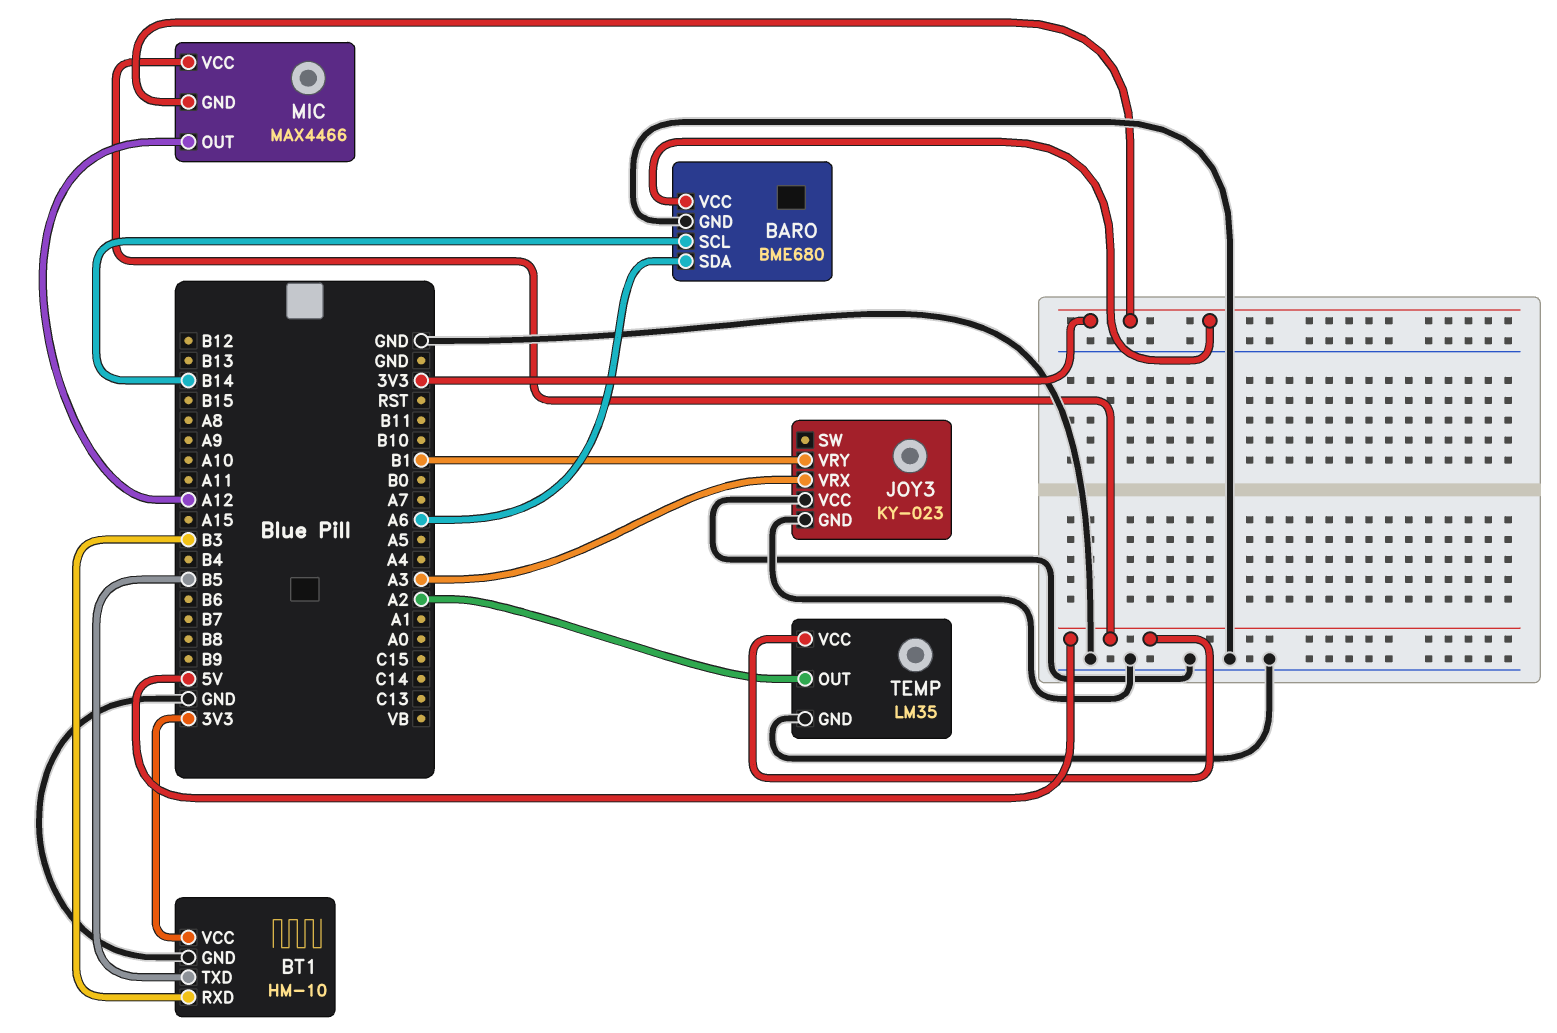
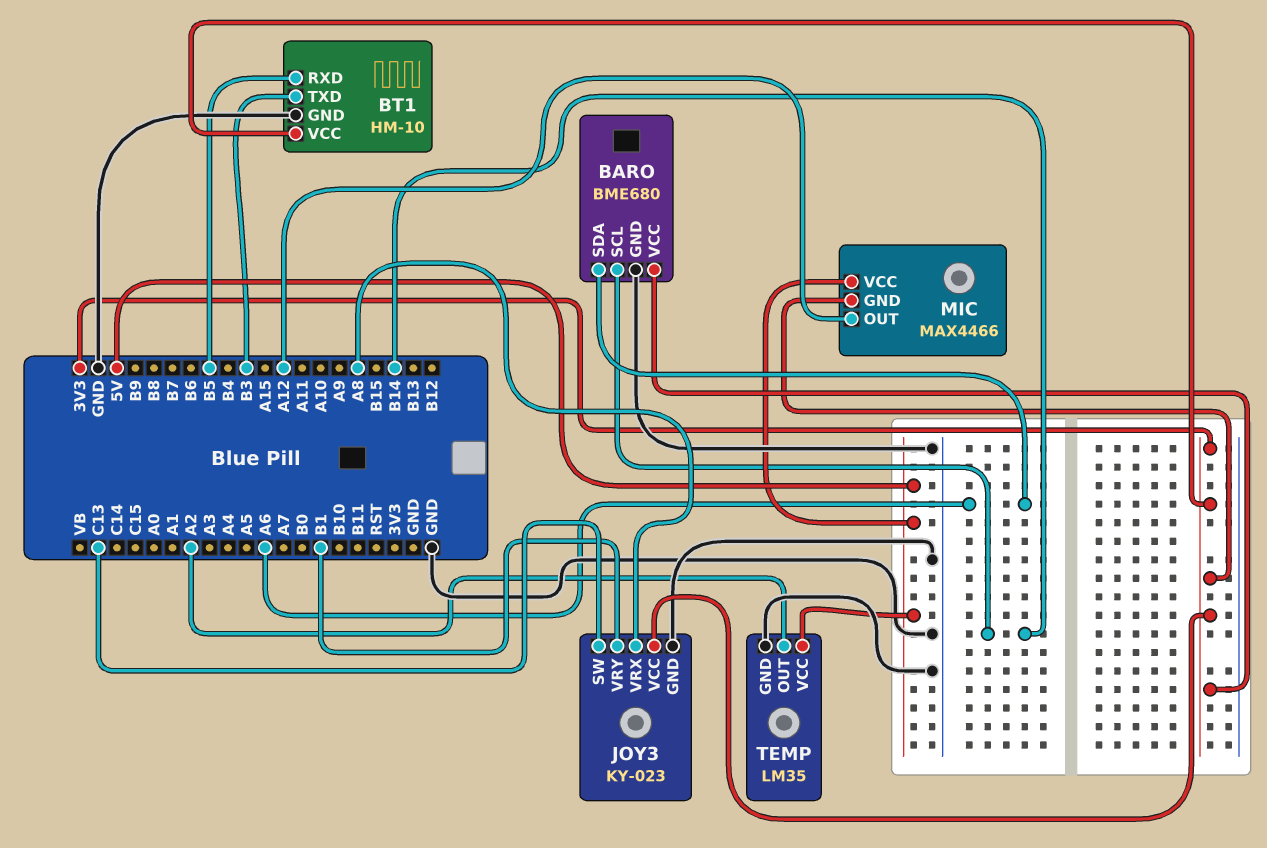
BT1 pin RXD: B3 -> B5
BT1 pin TXD: B5 -> B3
JOY3 pin SW: none -> C13
JOY3 pin VCC: GND -> 3V3
JOY3 pin VRX: A3 -> A8

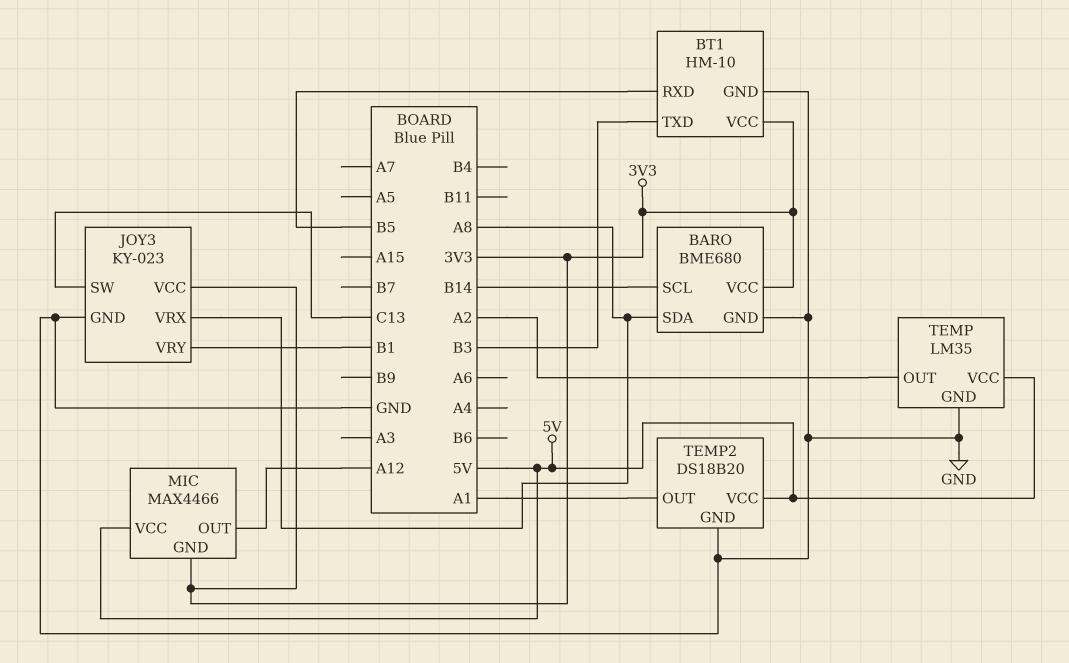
BARO pin SDA: A6 -> A8
TEMP2: none -> DS18B20
TEMP2 pin GND: none -> GND
TEMP2 pin OUT: none -> A1
TEMP2 pin VCC: none -> 5V

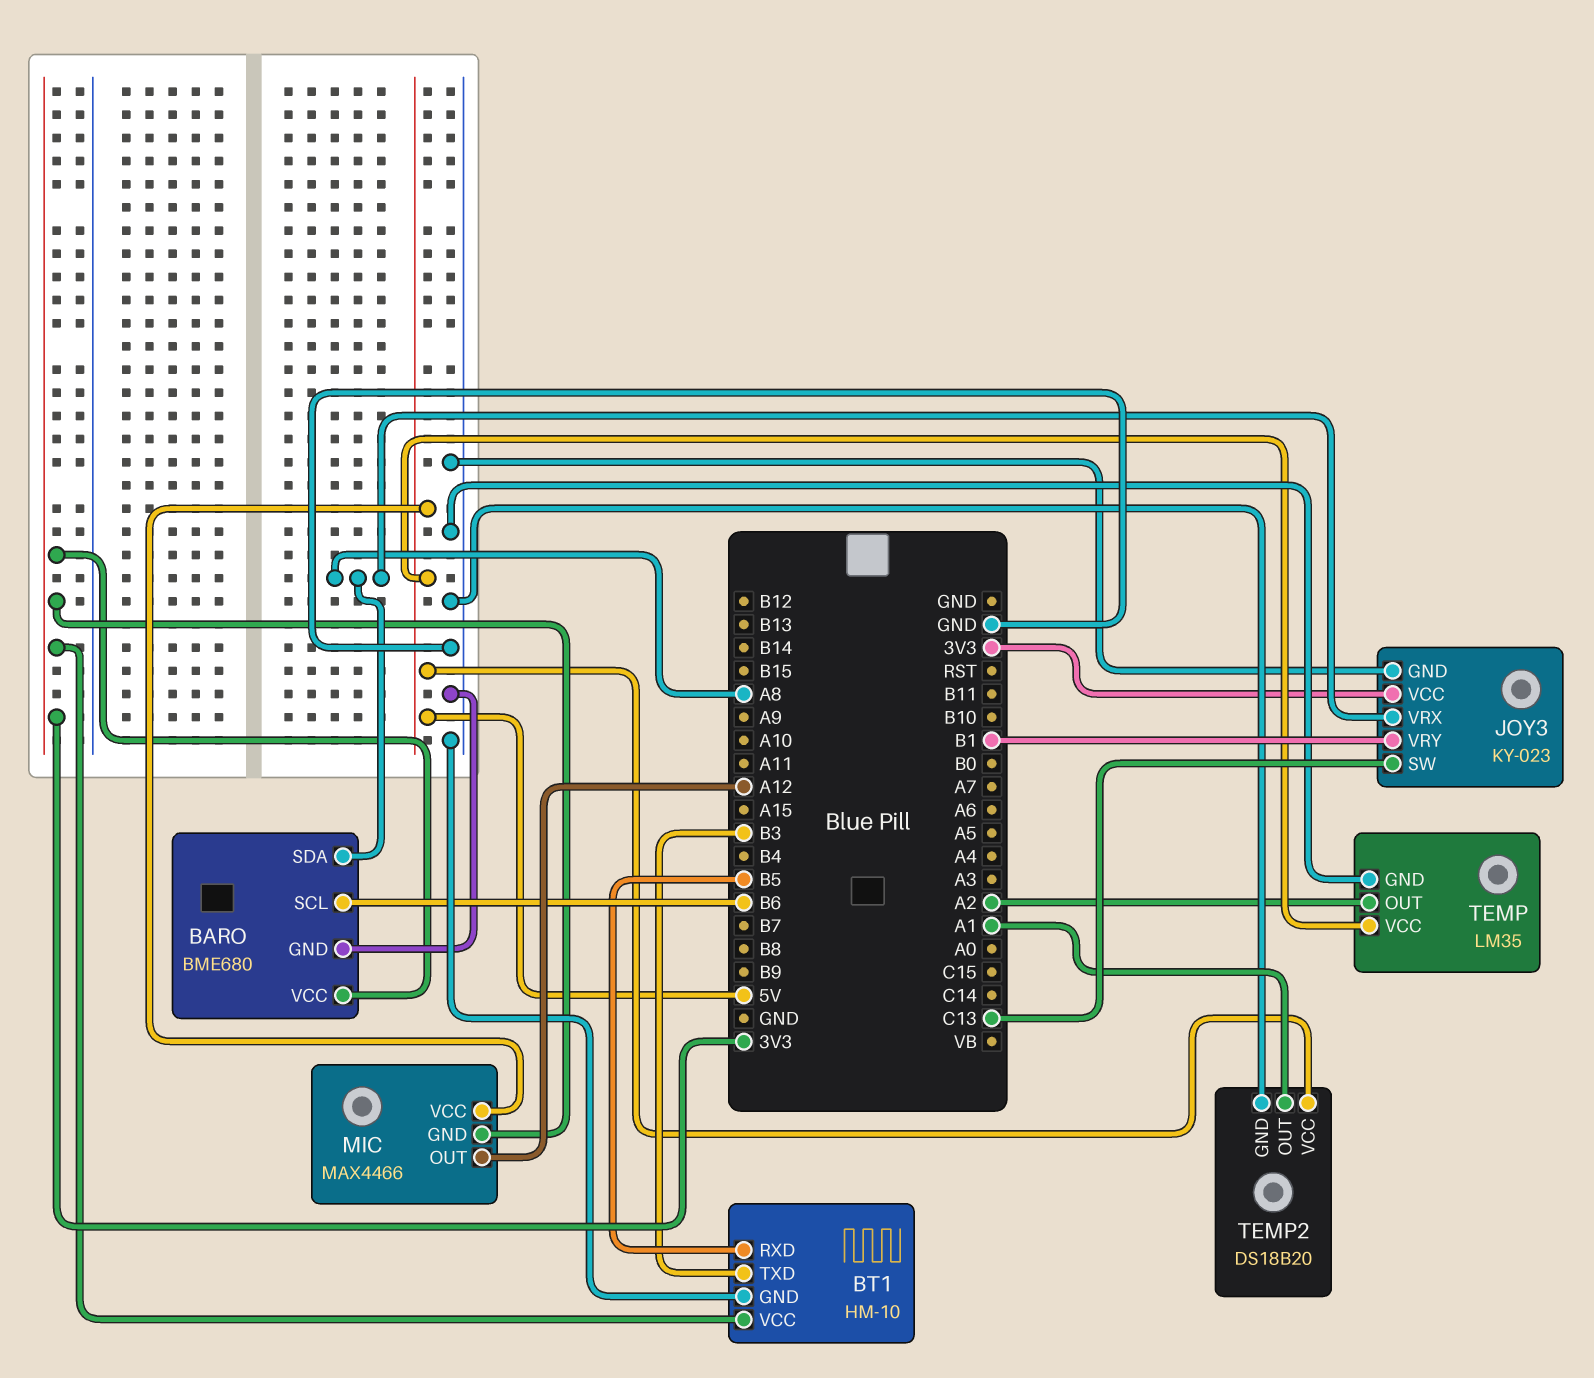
BARO pin SCL: B14 -> B6

